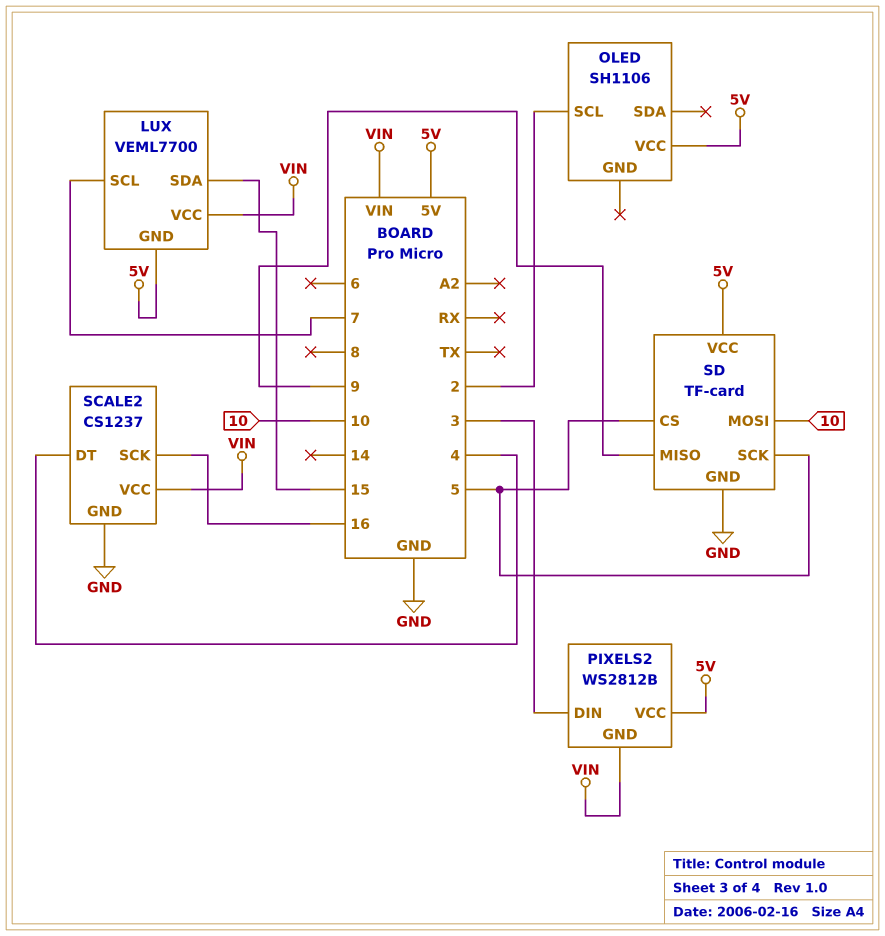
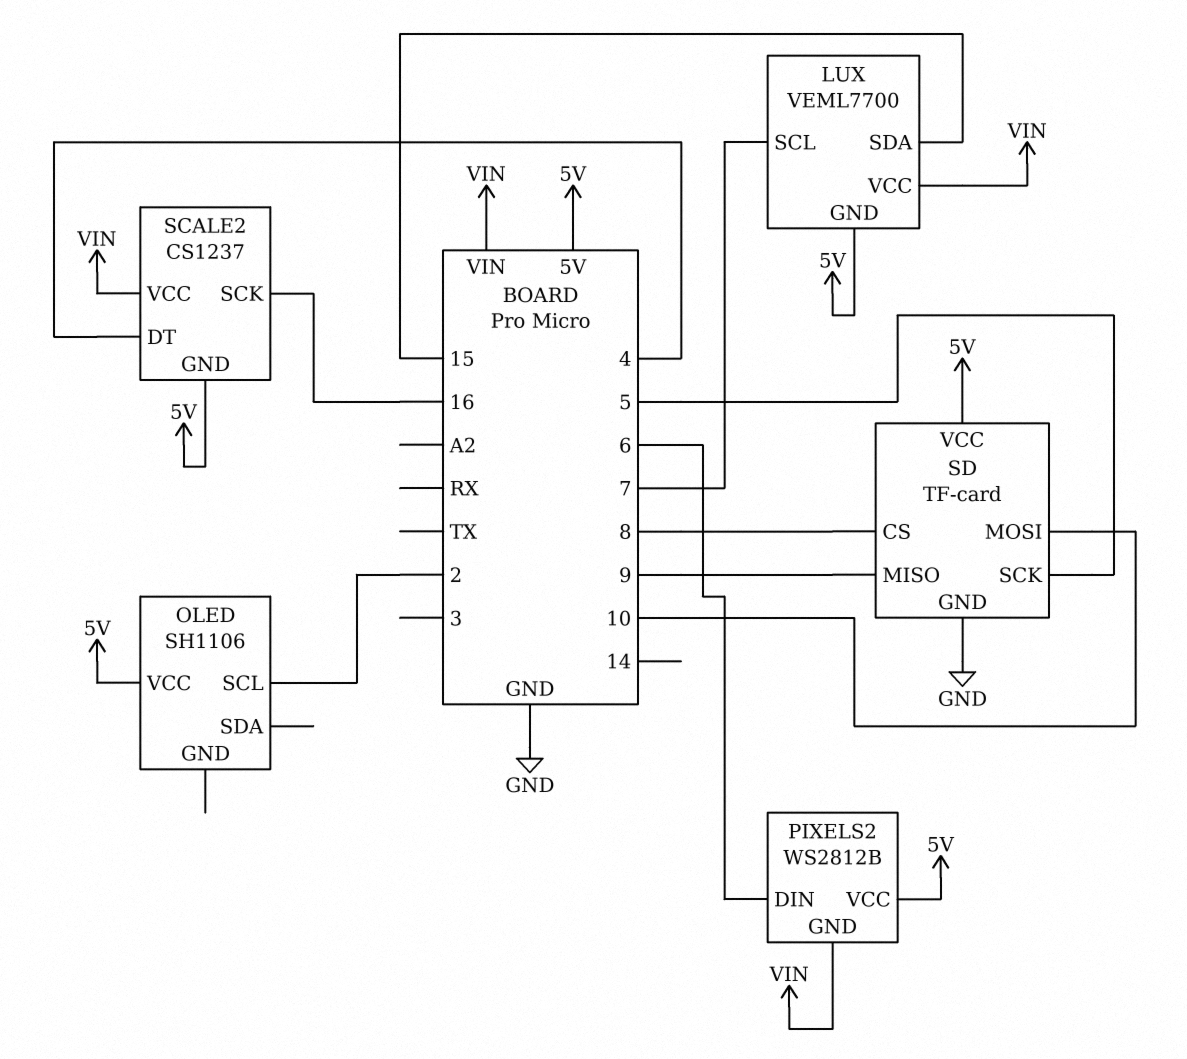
PIXELS2 pin DIN: 3 -> 6
SCALE2 pin GND: GND -> 5V
SD pin CS: 5 -> 8

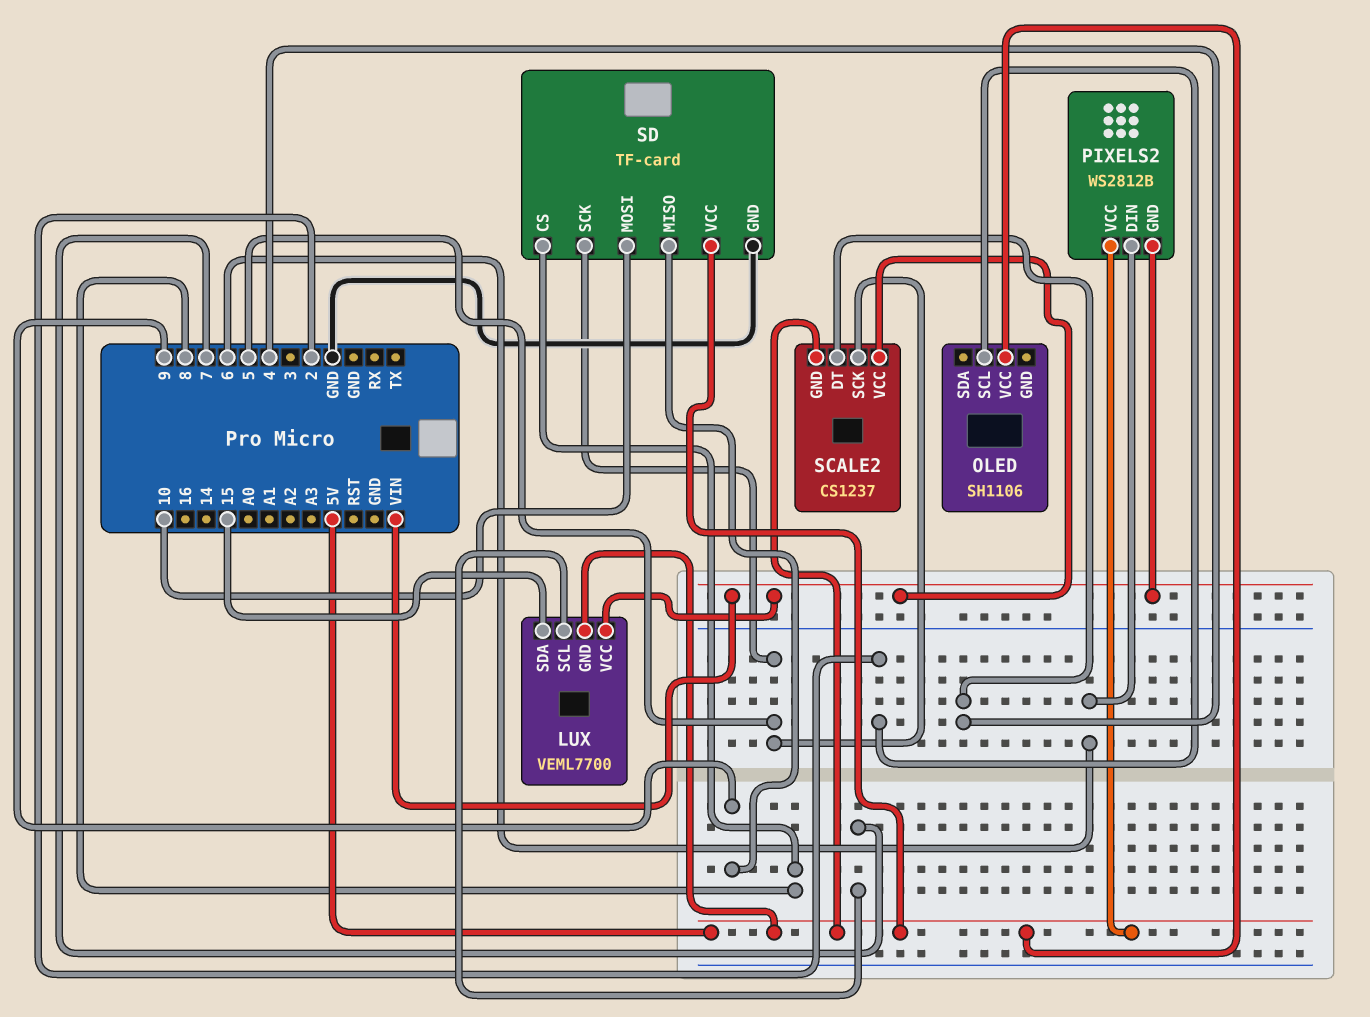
SCALE2 pin SCK: 16 -> 5

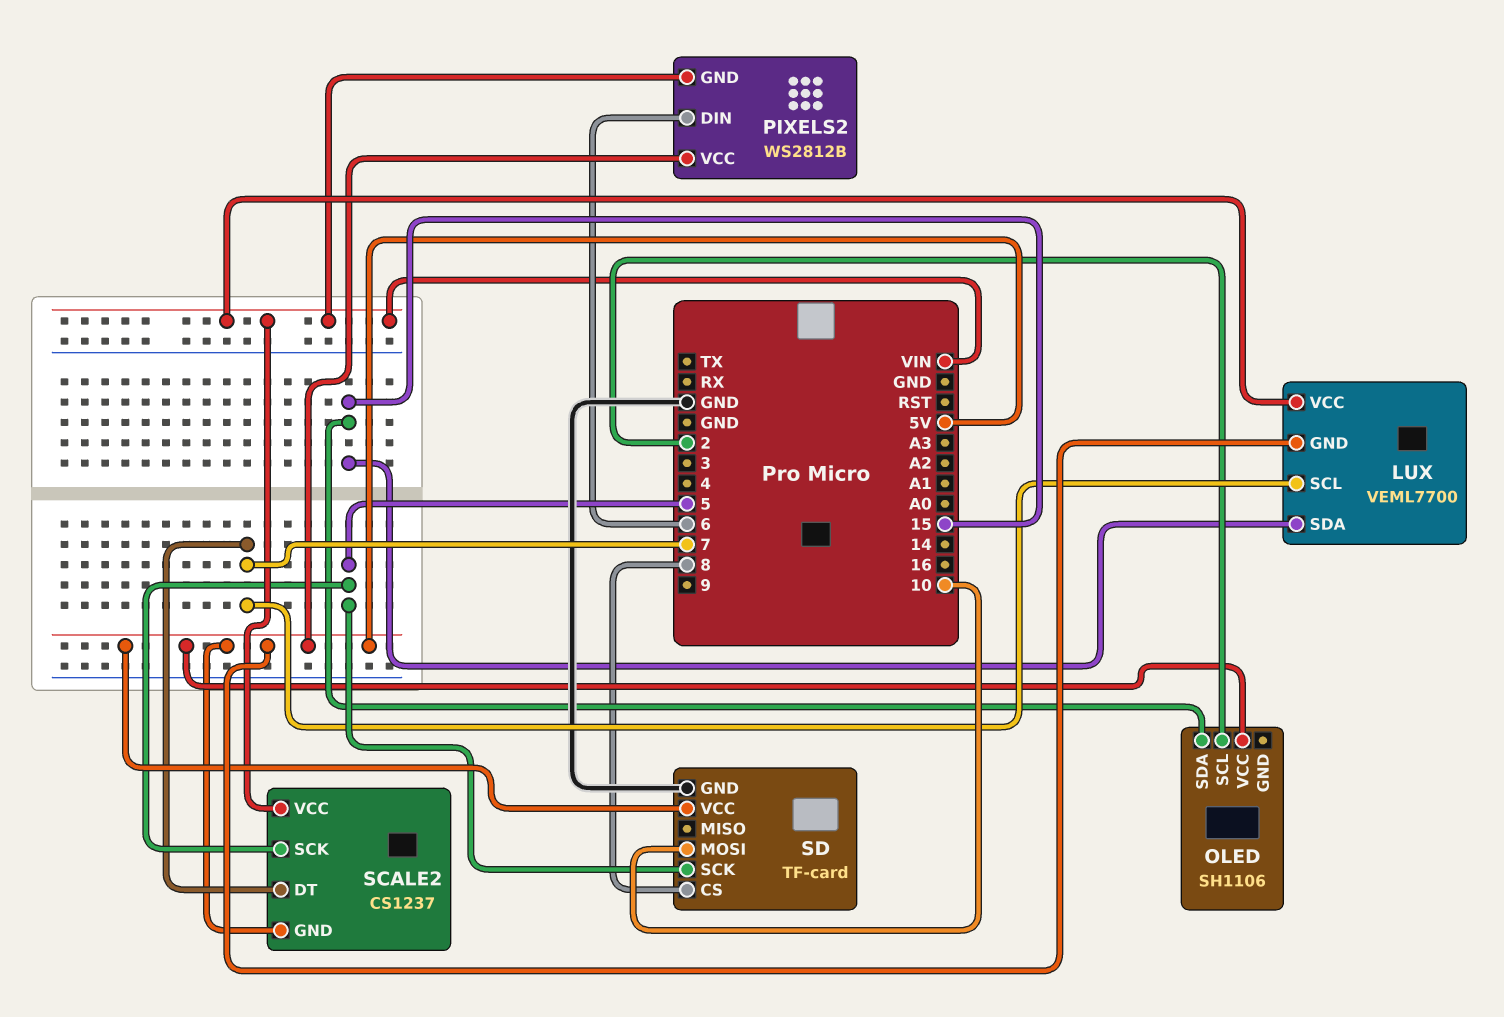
OLED pin SDA: none -> 15
SCALE2 pin DT: 4 -> 7
SD pin MISO: 9 -> none

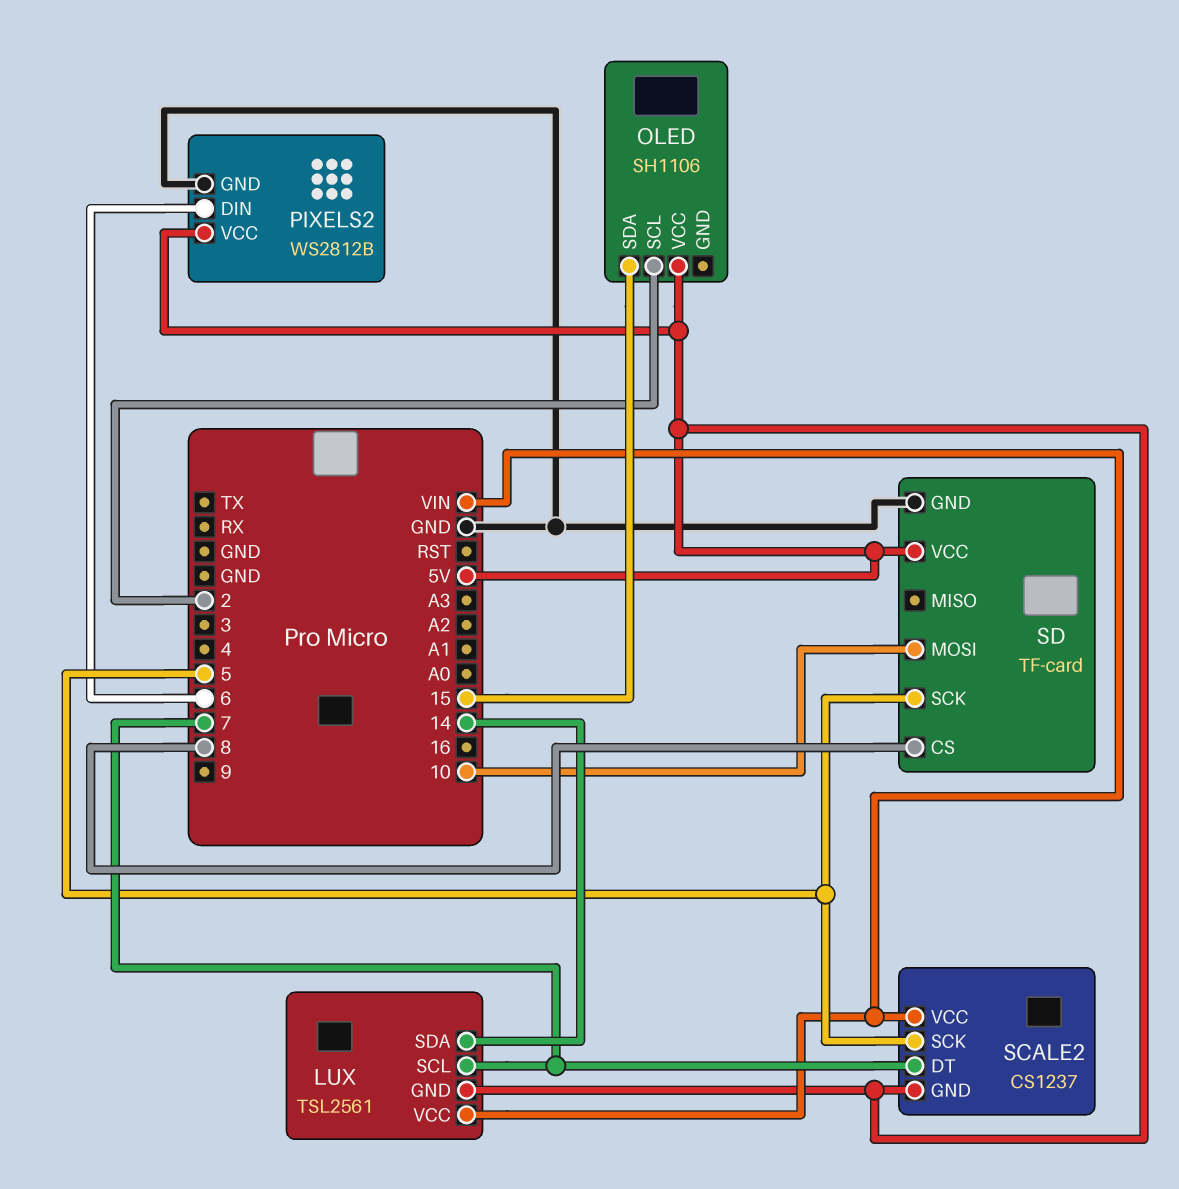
LUX: VEML7700 -> TSL2561
LUX pin SDA: 15 -> 14
PIXELS2 pin GND: VIN -> GND

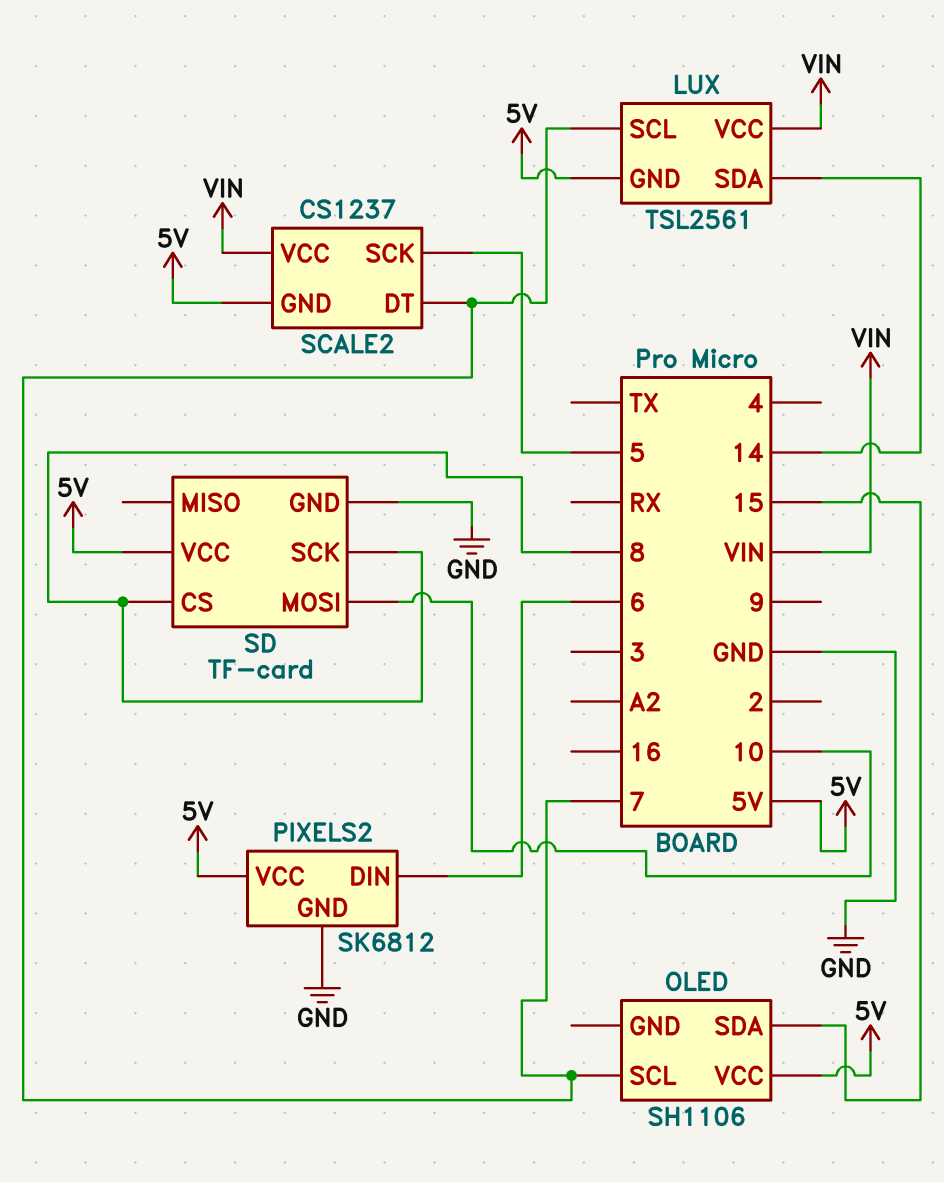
OLED pin SCL: 2 -> 7
PIXELS2: WS2812B -> SK6812
SD pin SCK: 5 -> 8

